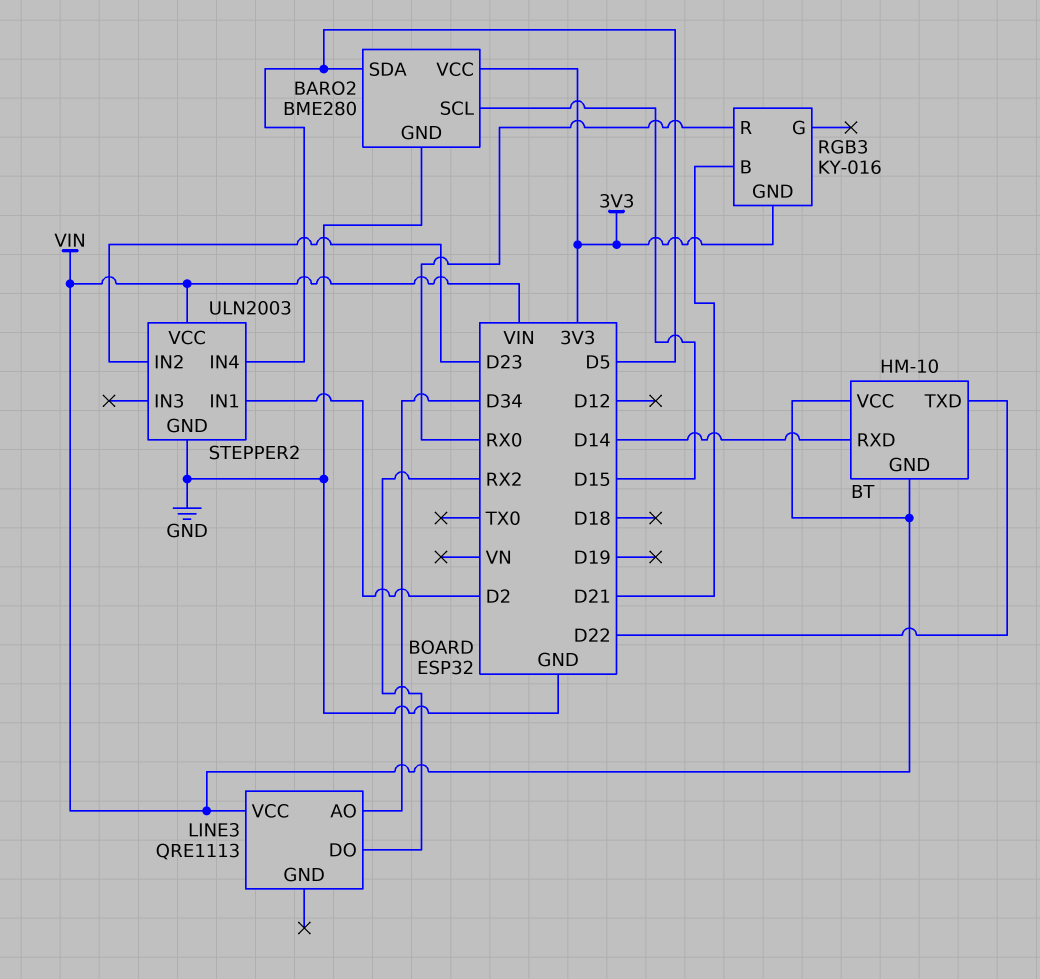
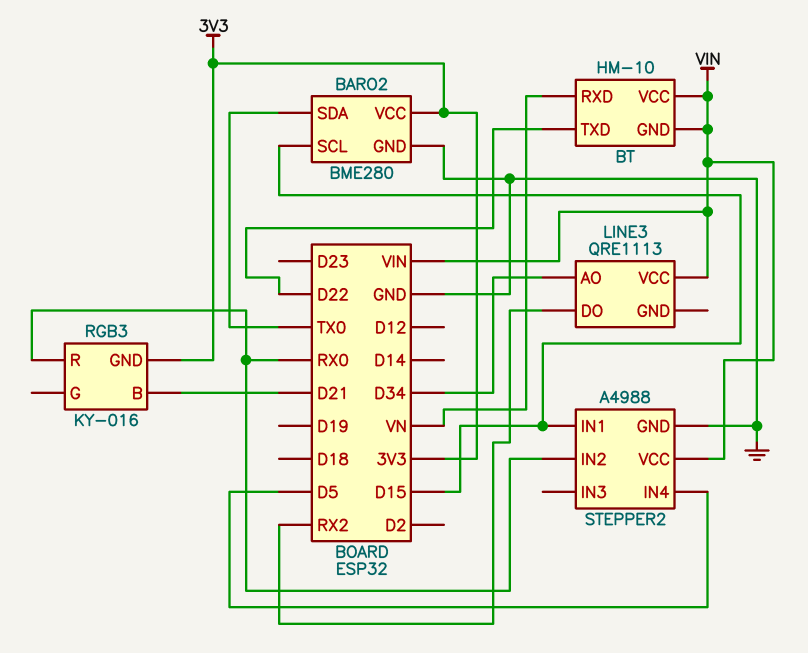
BARO2 pin SDA: D5 -> TX0
BT pin RXD: D14 -> VN
STEPPER2: ULN2003 -> A4988
STEPPER2 pin IN1: D2 -> D15
STEPPER2 pin IN2: D23 -> RX0

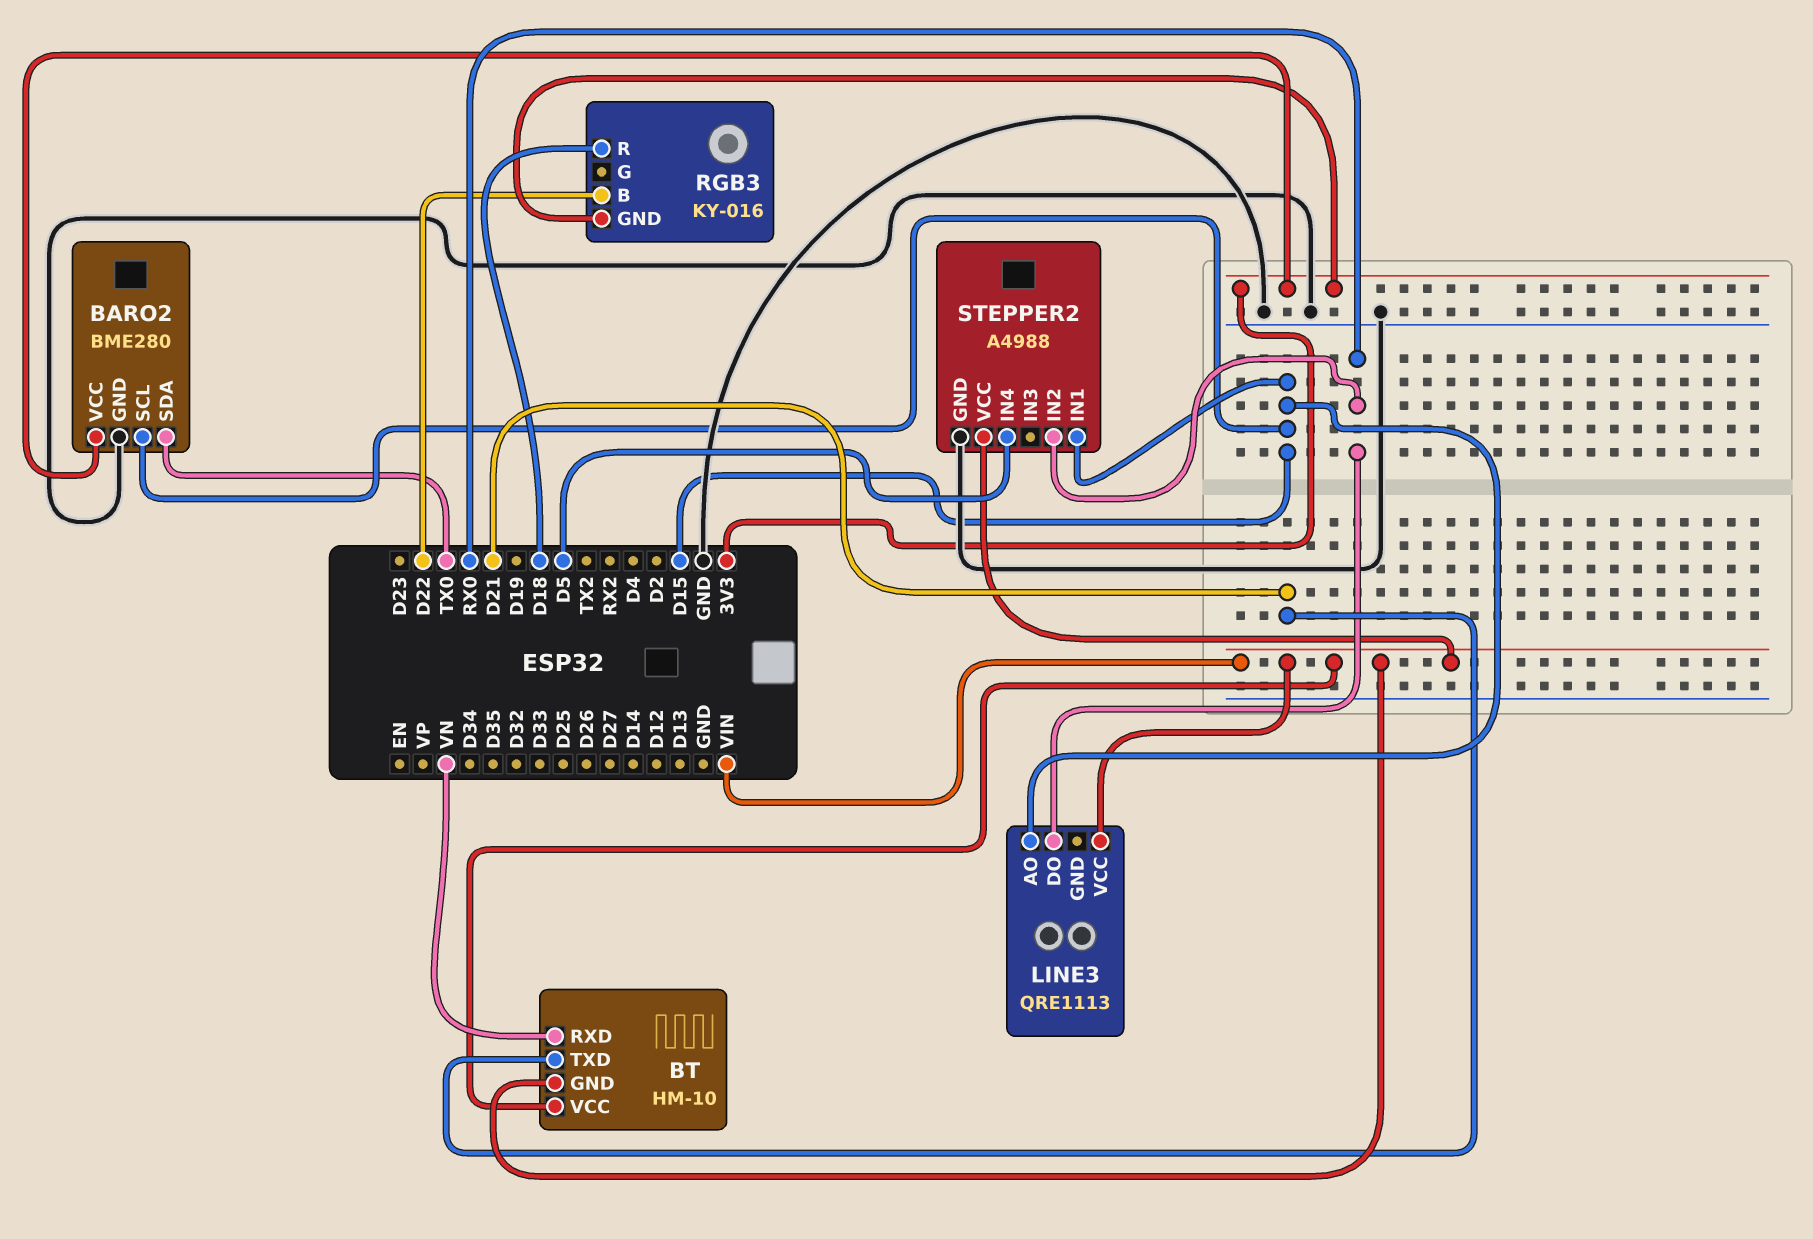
BT pin TXD: D22 -> D21
LINE3 pin AO: D34 -> D15
LINE3 pin DO: RX2 -> RX0
RGB3 pin B: D21 -> D22
RGB3 pin R: RX0 -> D18

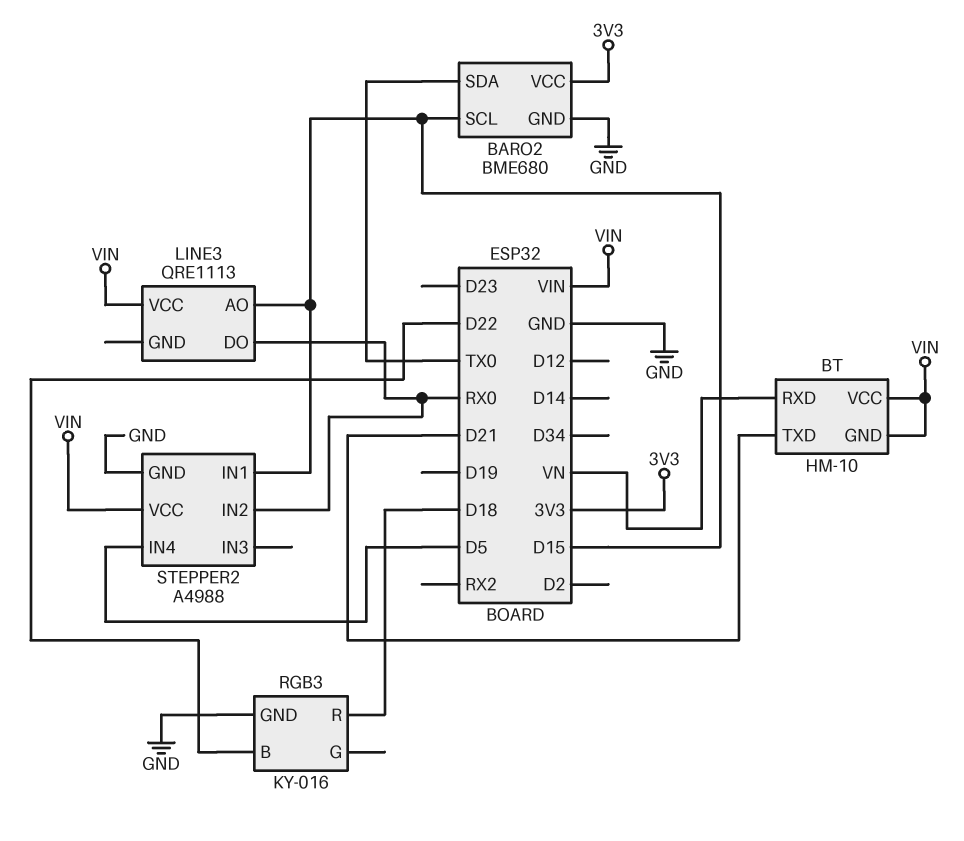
BARO2: BME280 -> BME680
RGB3 pin GND: 3V3 -> GND

